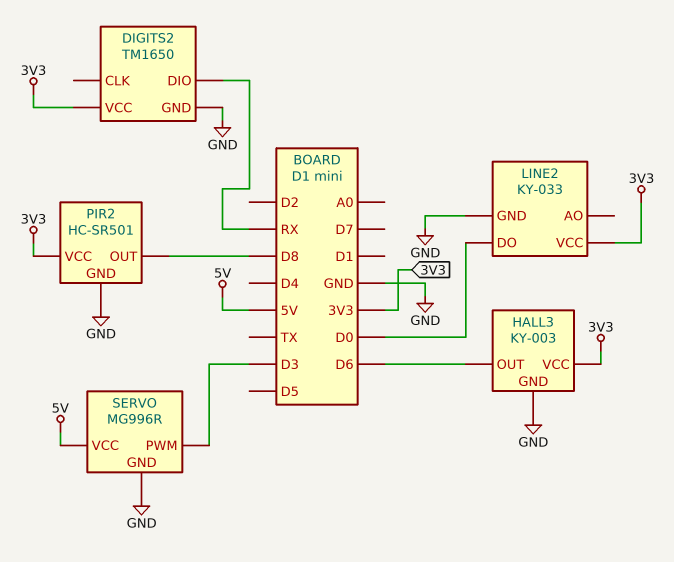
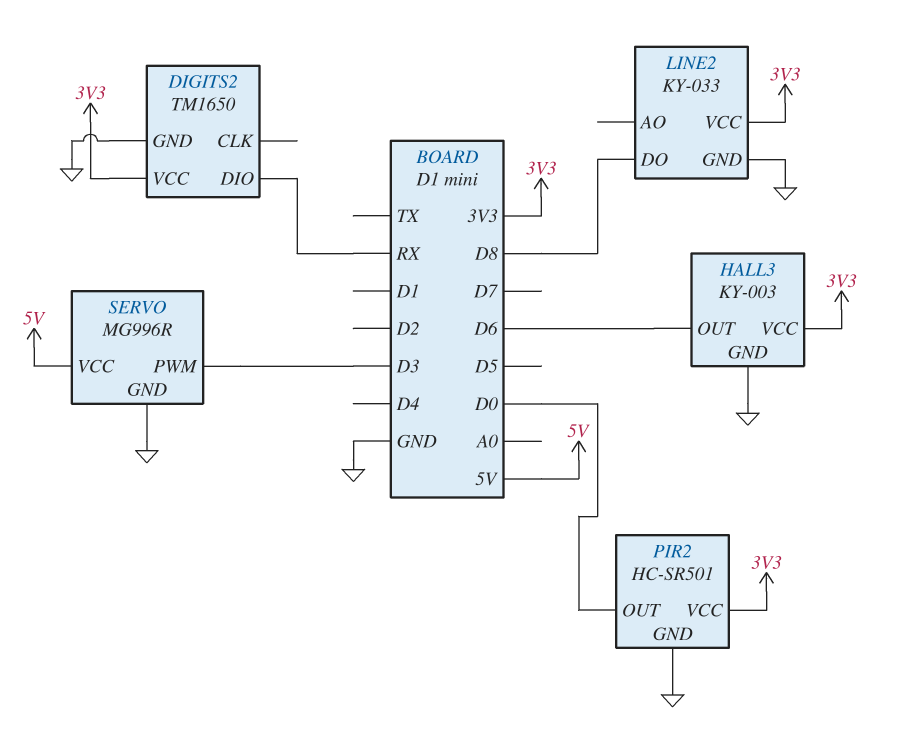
LINE2 pin DO: D0 -> D8
PIR2 pin OUT: D8 -> D0

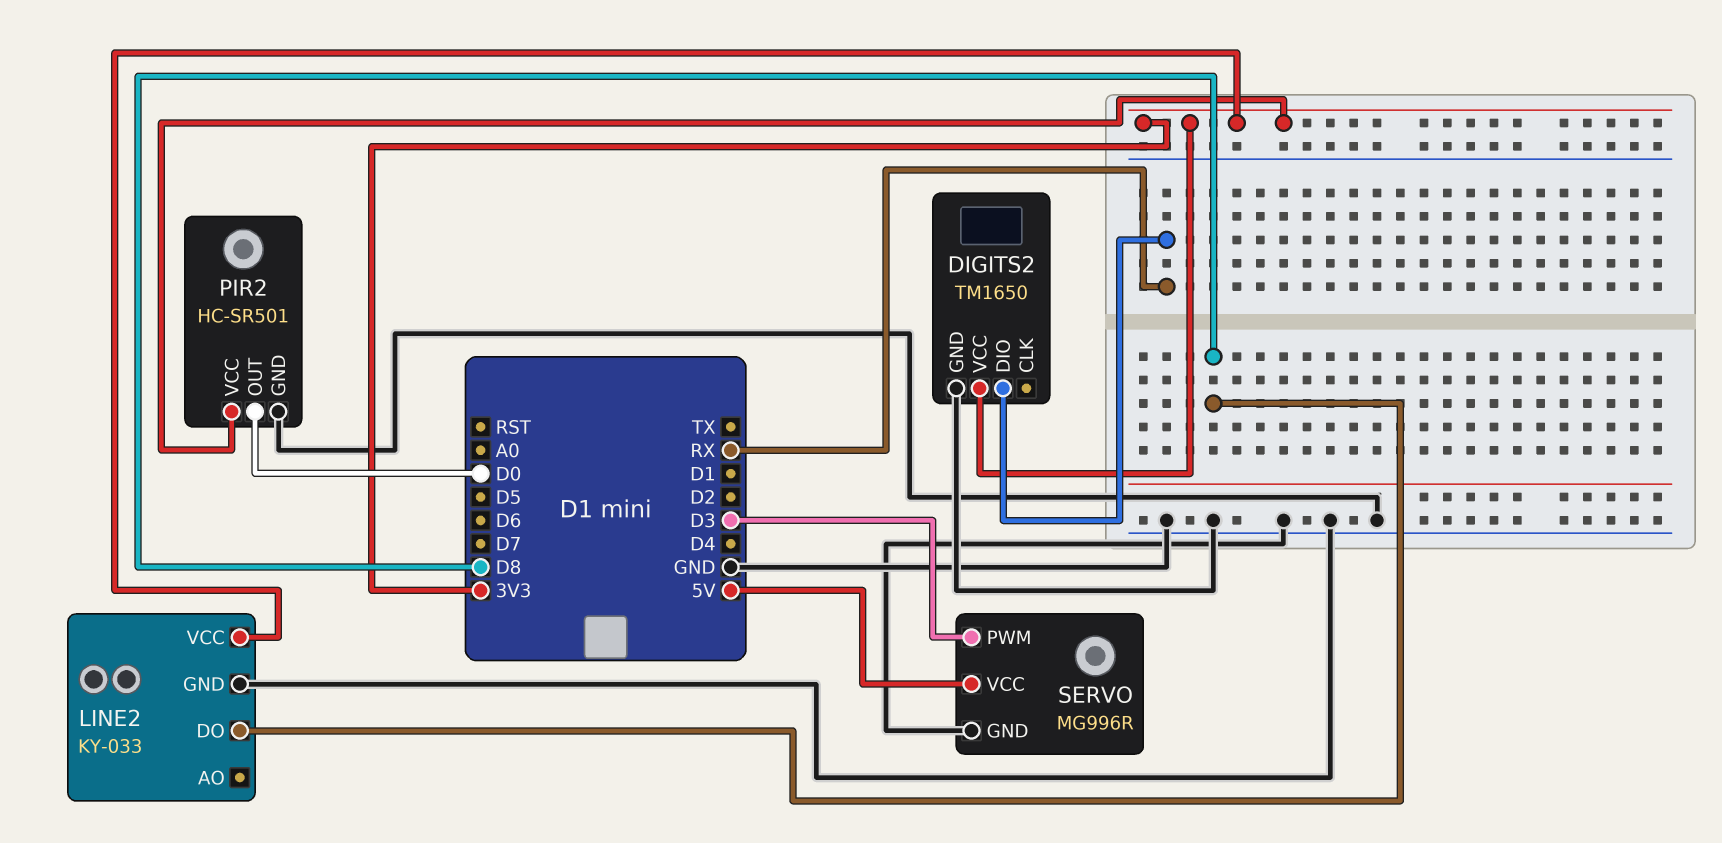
HALL3: KY-003 -> none
HALL3 pin GND: GND -> none
HALL3 pin OUT: D6 -> none
HALL3 pin VCC: 3V3 -> none

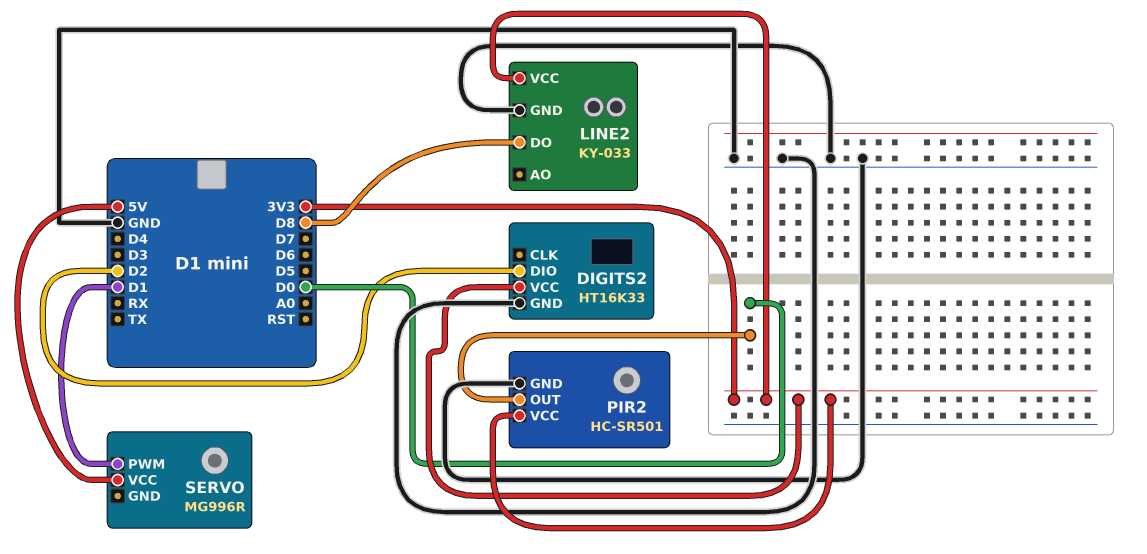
DIGITS2: TM1650 -> HT16K33
DIGITS2 pin DIO: RX -> D2
SERVO pin GND: GND -> none
SERVO pin PWM: D3 -> D1

